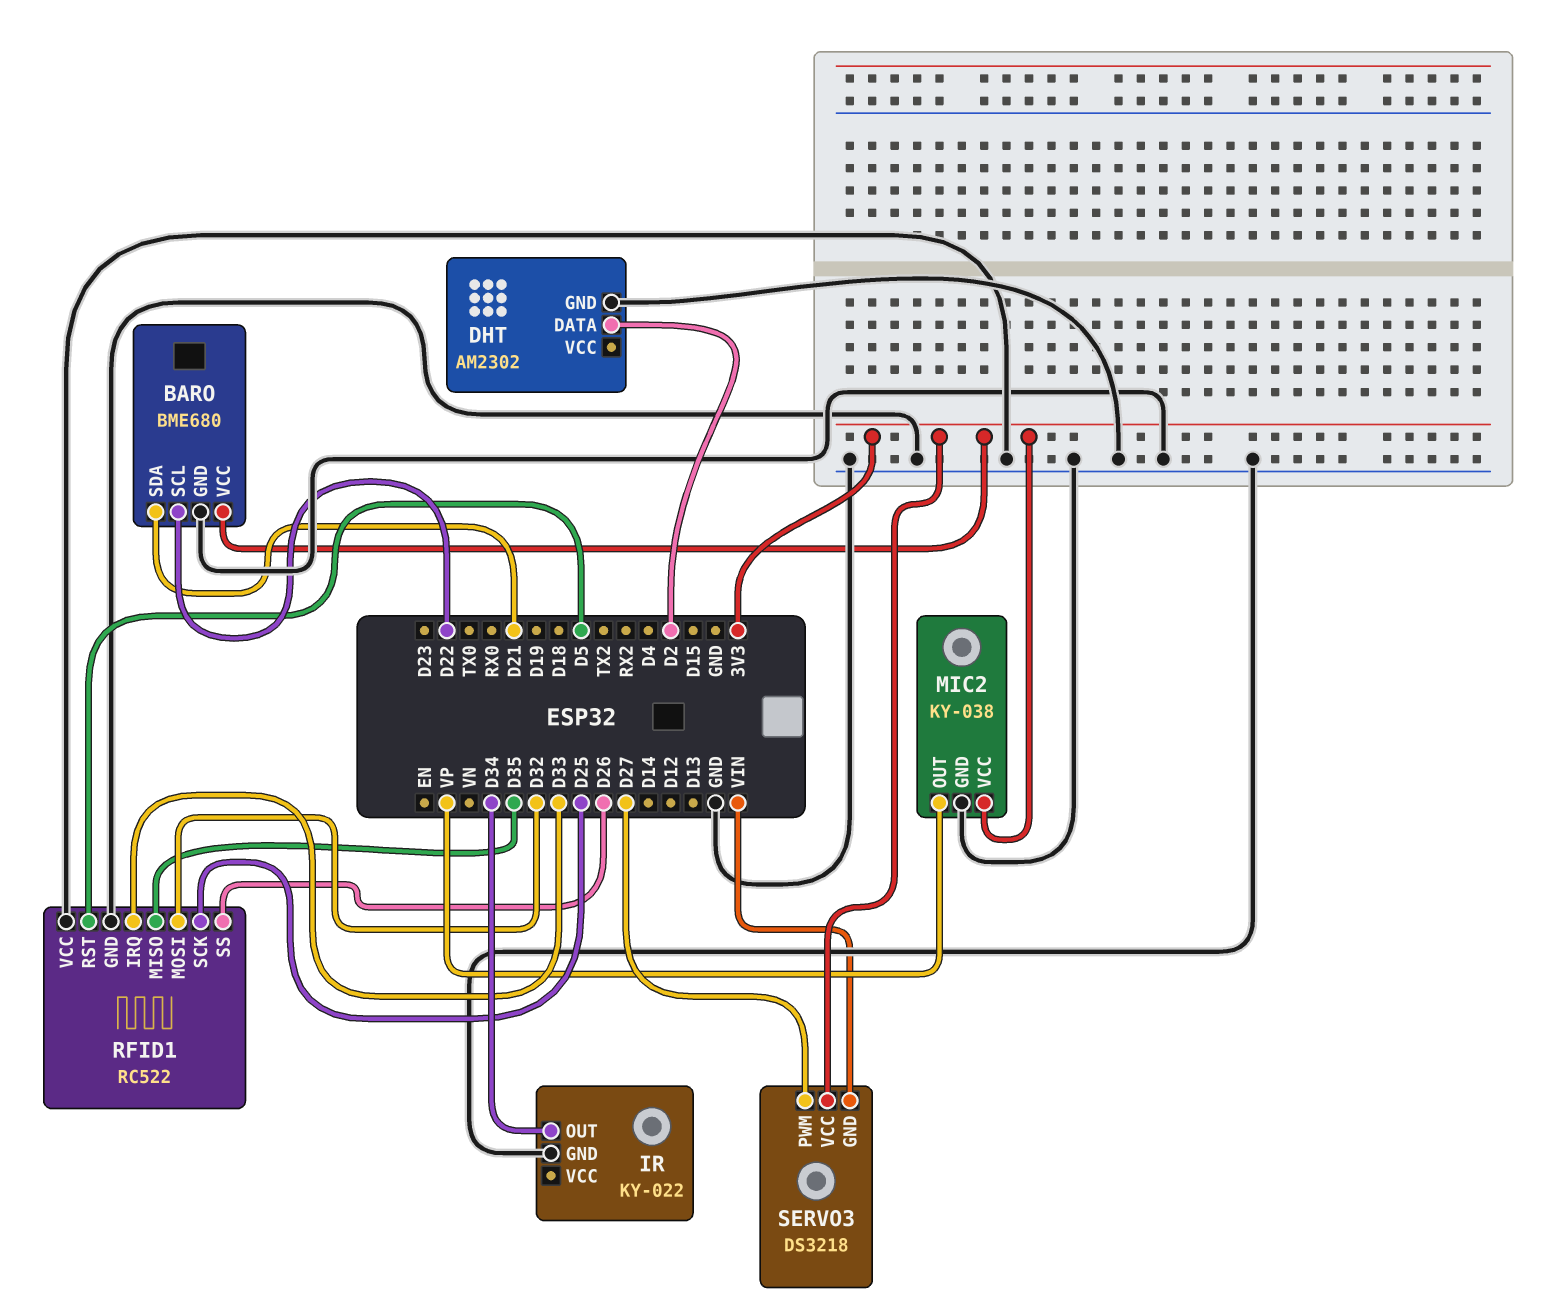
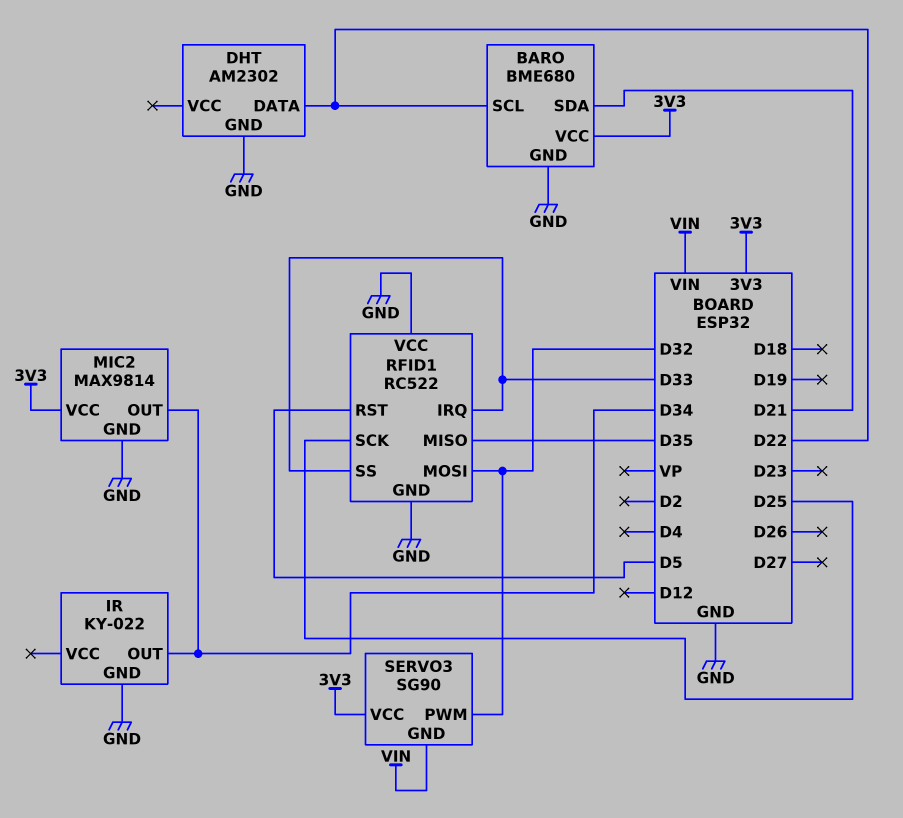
DHT pin DATA: D2 -> D22
MIC2: KY-038 -> MAX9814
MIC2 pin OUT: VP -> D34
RFID1 pin SS: D26 -> D33
SERVO3: DS3218 -> SG90
SERVO3 pin PWM: D27 -> D32

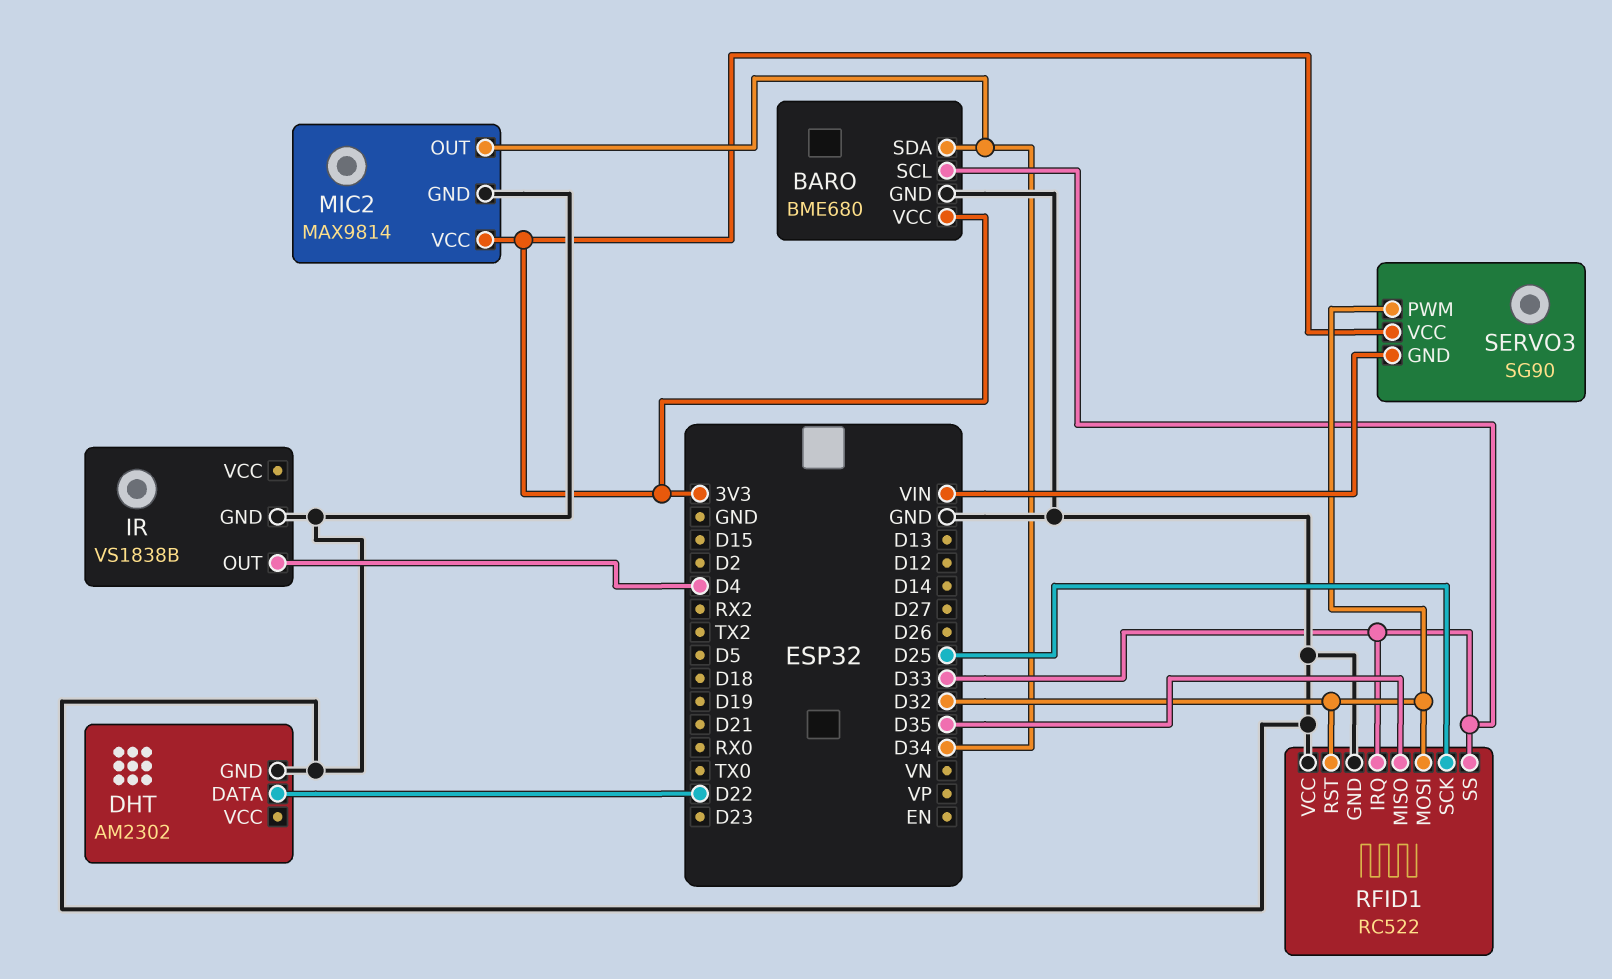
BARO pin SCL: D22 -> D33
BARO pin SDA: D21 -> D34
IR: KY-022 -> VS1838B
IR pin OUT: D34 -> D4
RFID1 pin RST: D5 -> D32

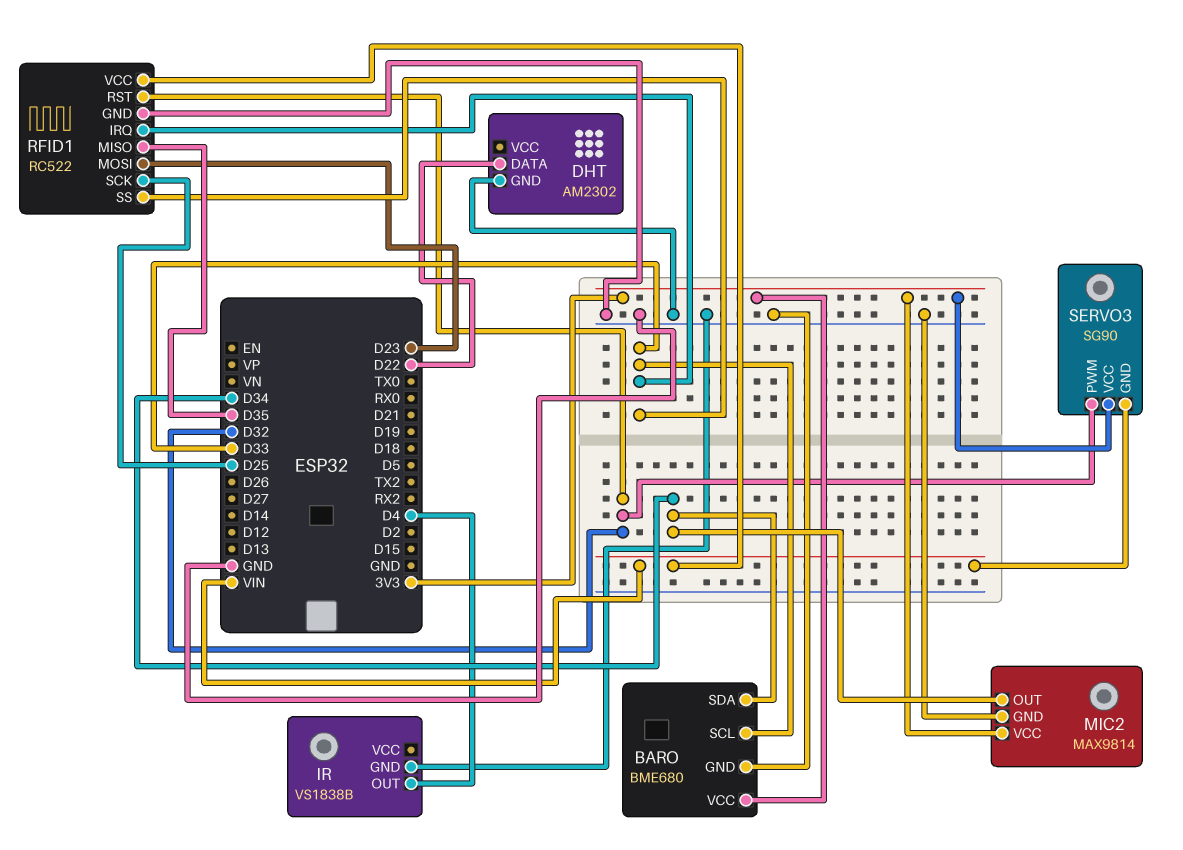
RFID1 pin MOSI: D32 -> D23
RFID1 pin VCC: GND -> VIN

